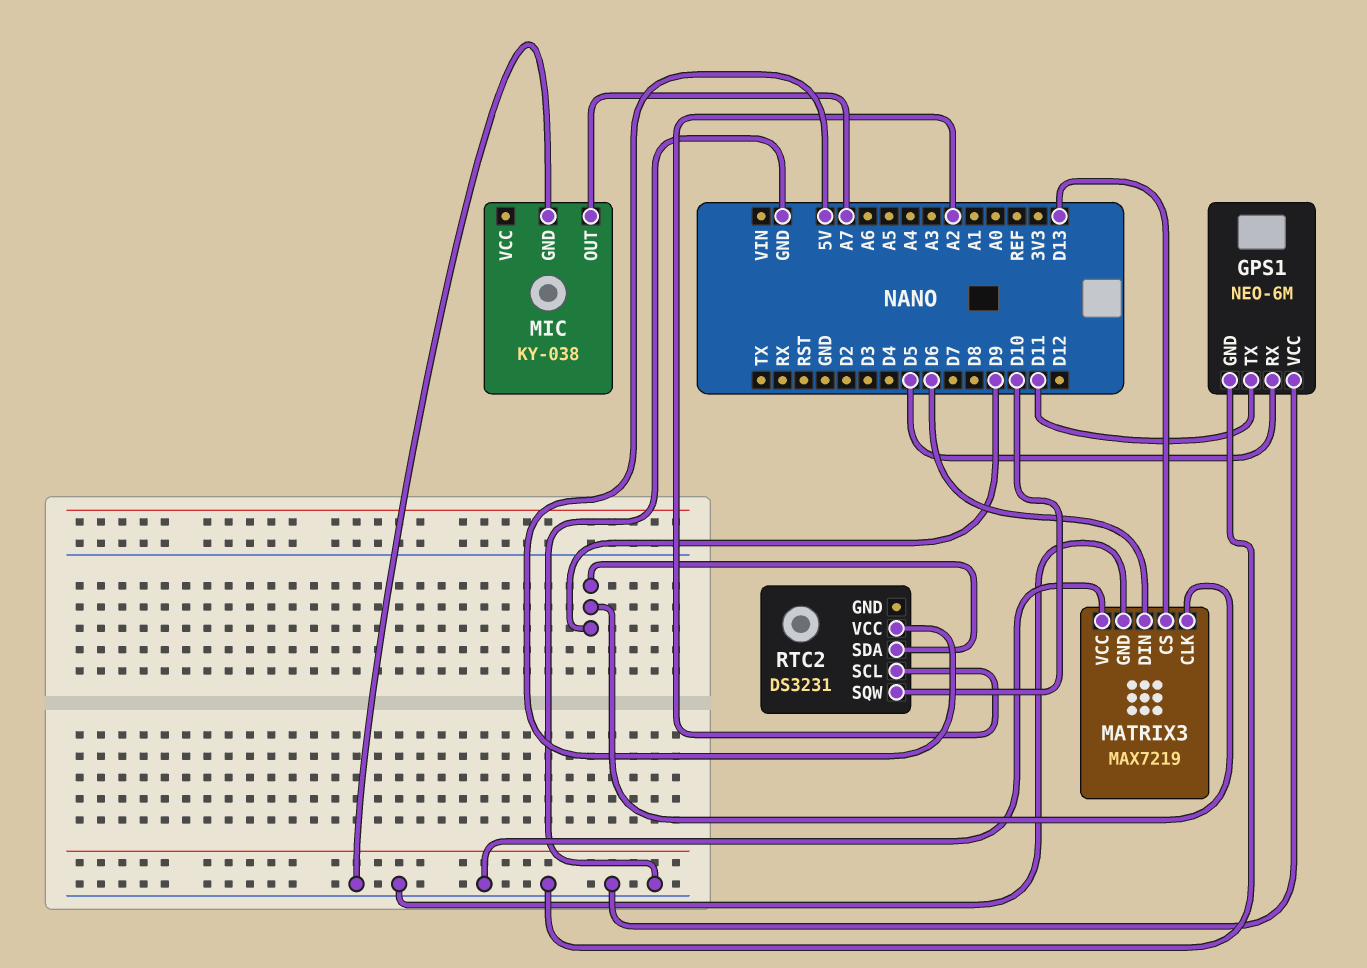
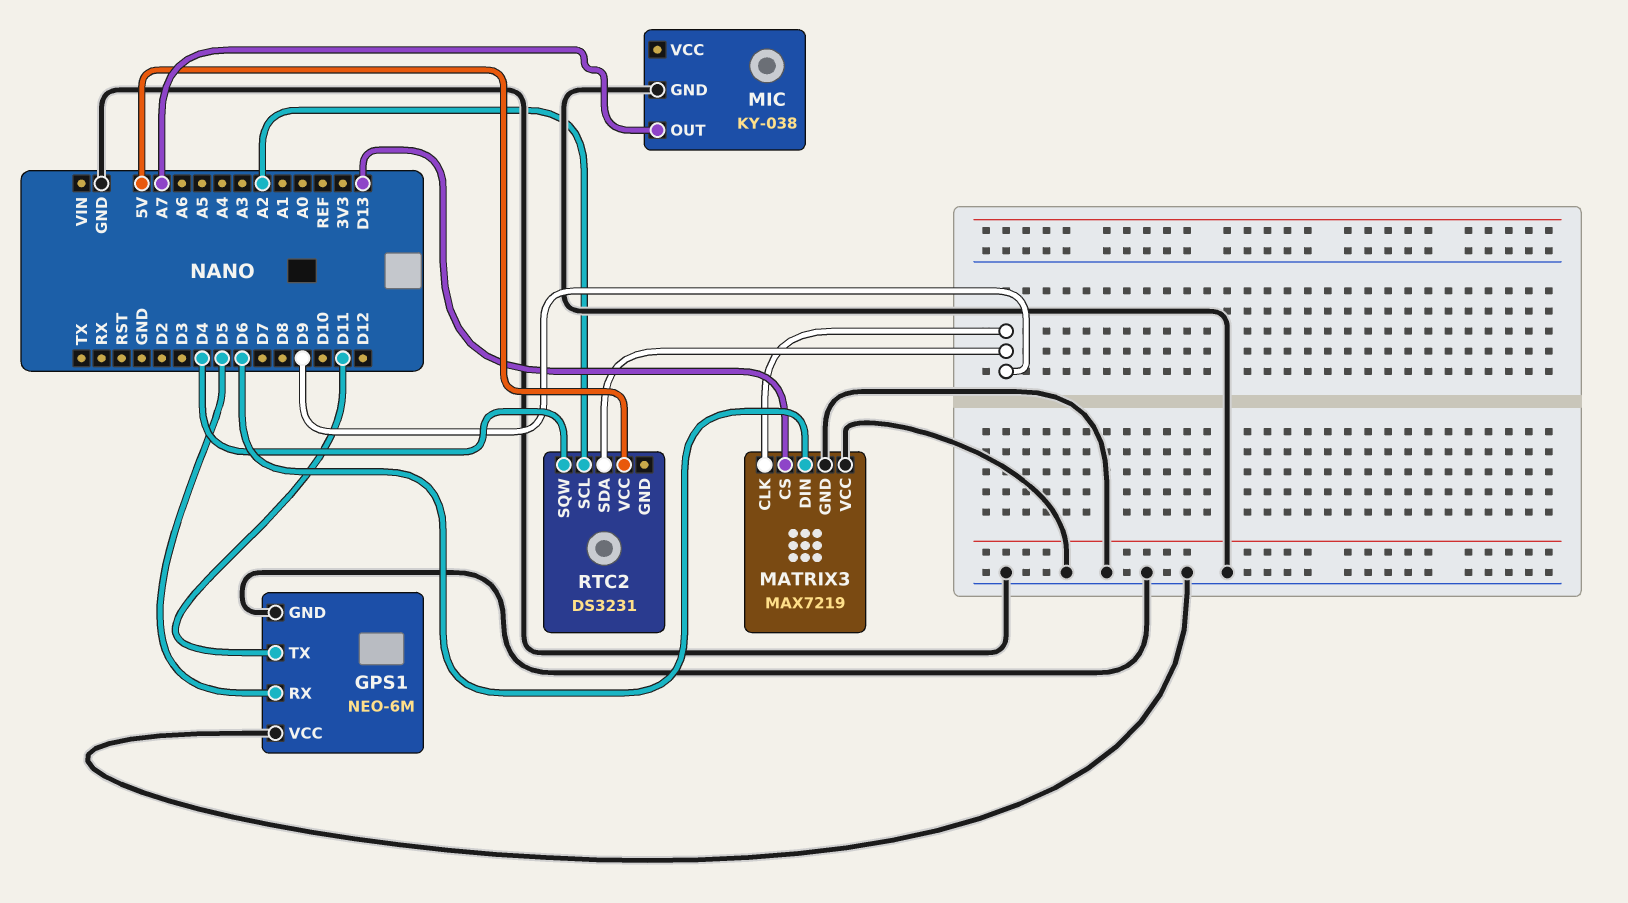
RTC2 pin SQW: D10 -> D4

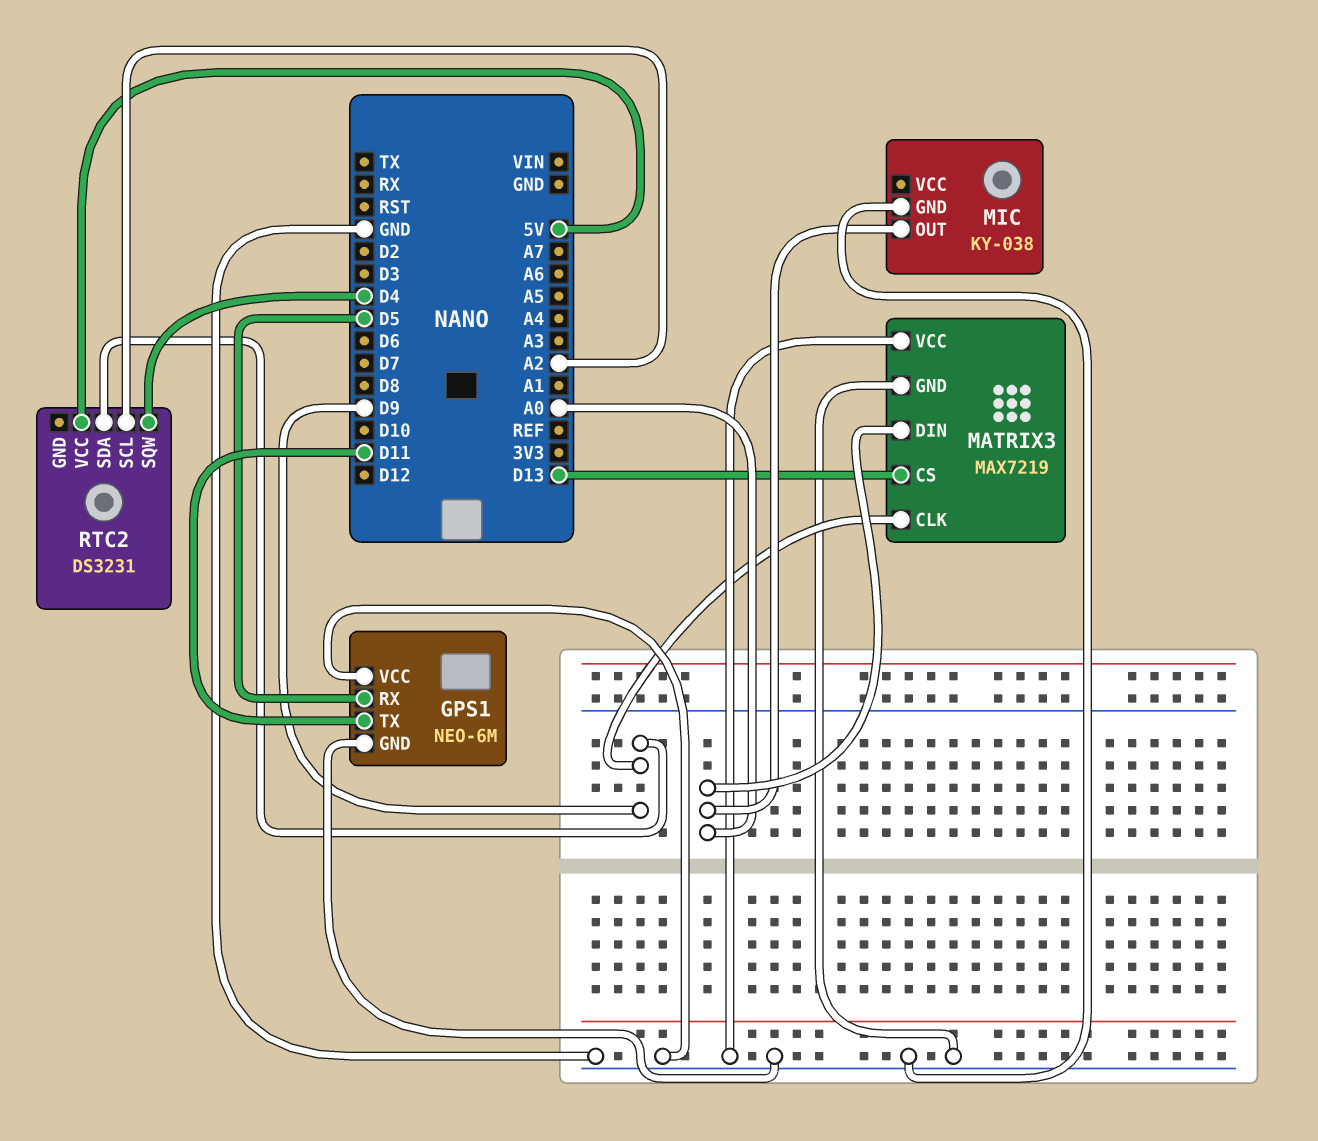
MATRIX3 pin DIN: D6 -> A0
MIC pin OUT: A7 -> A0

